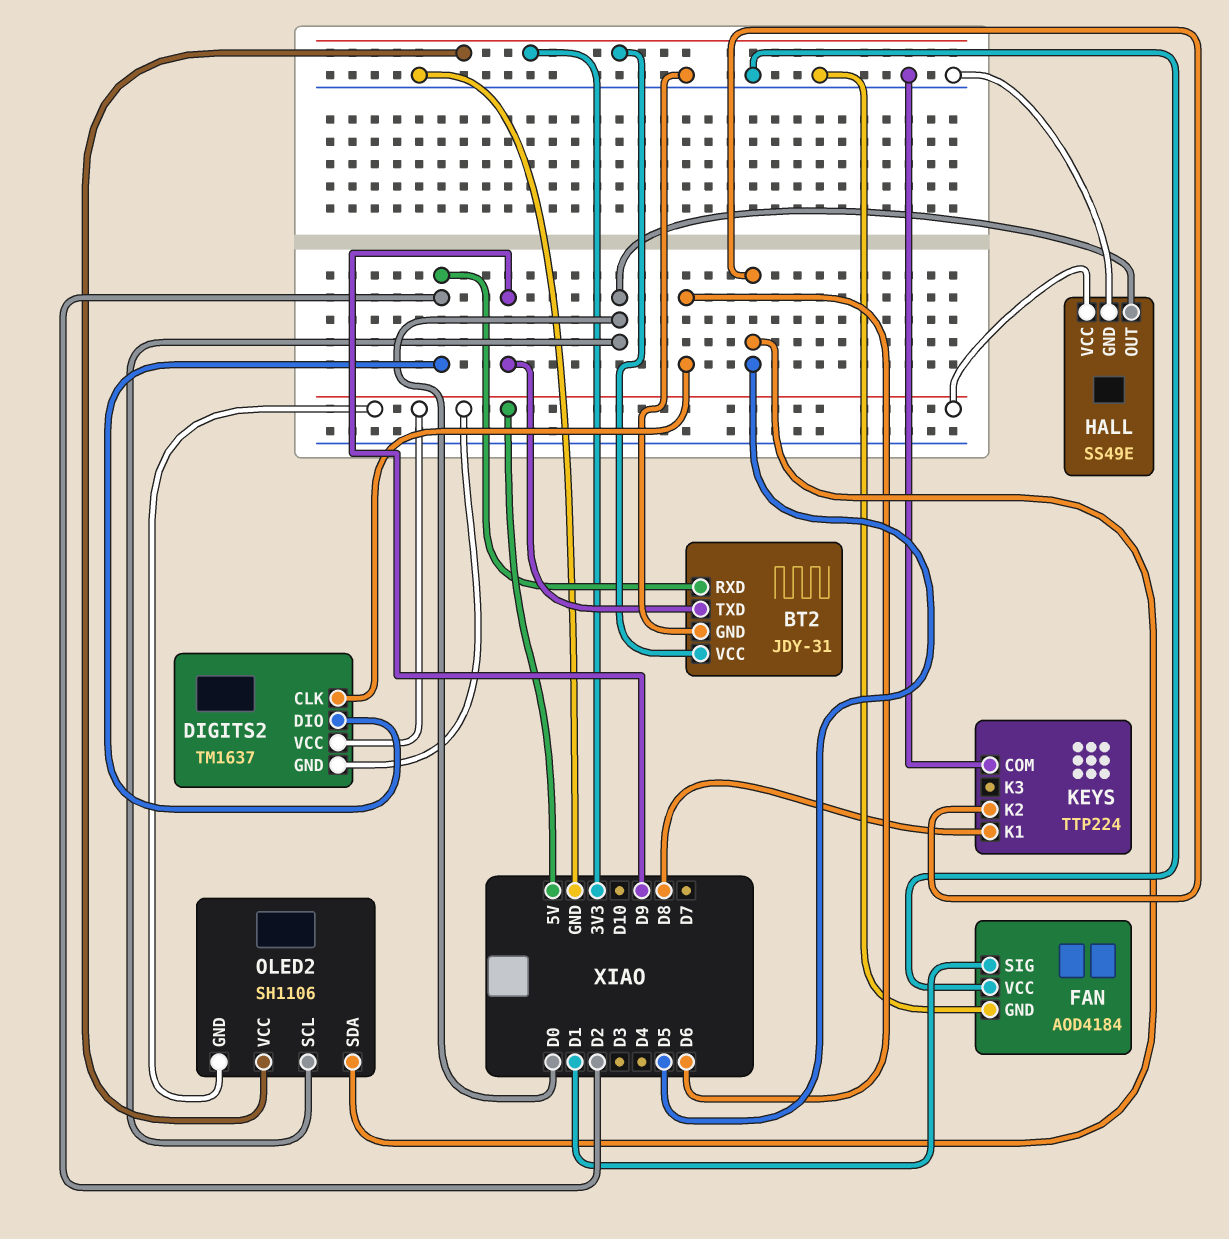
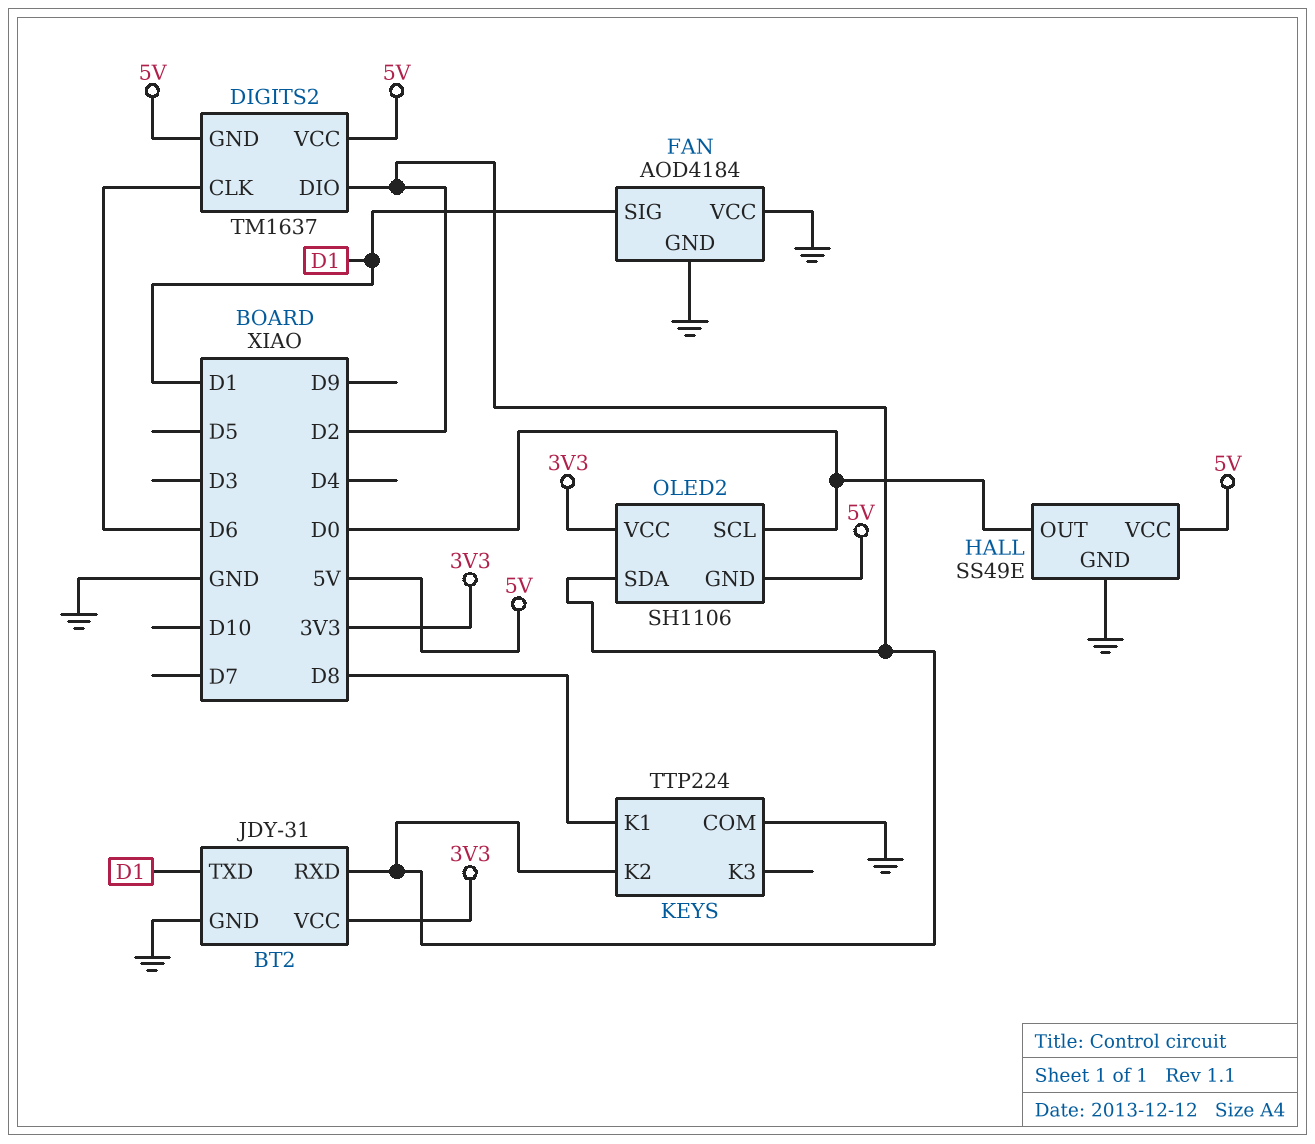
BT2 pin TXD: D9 -> D1
KEYS pin K2: D5 -> D2
OLED2 pin SDA: D5 -> D2

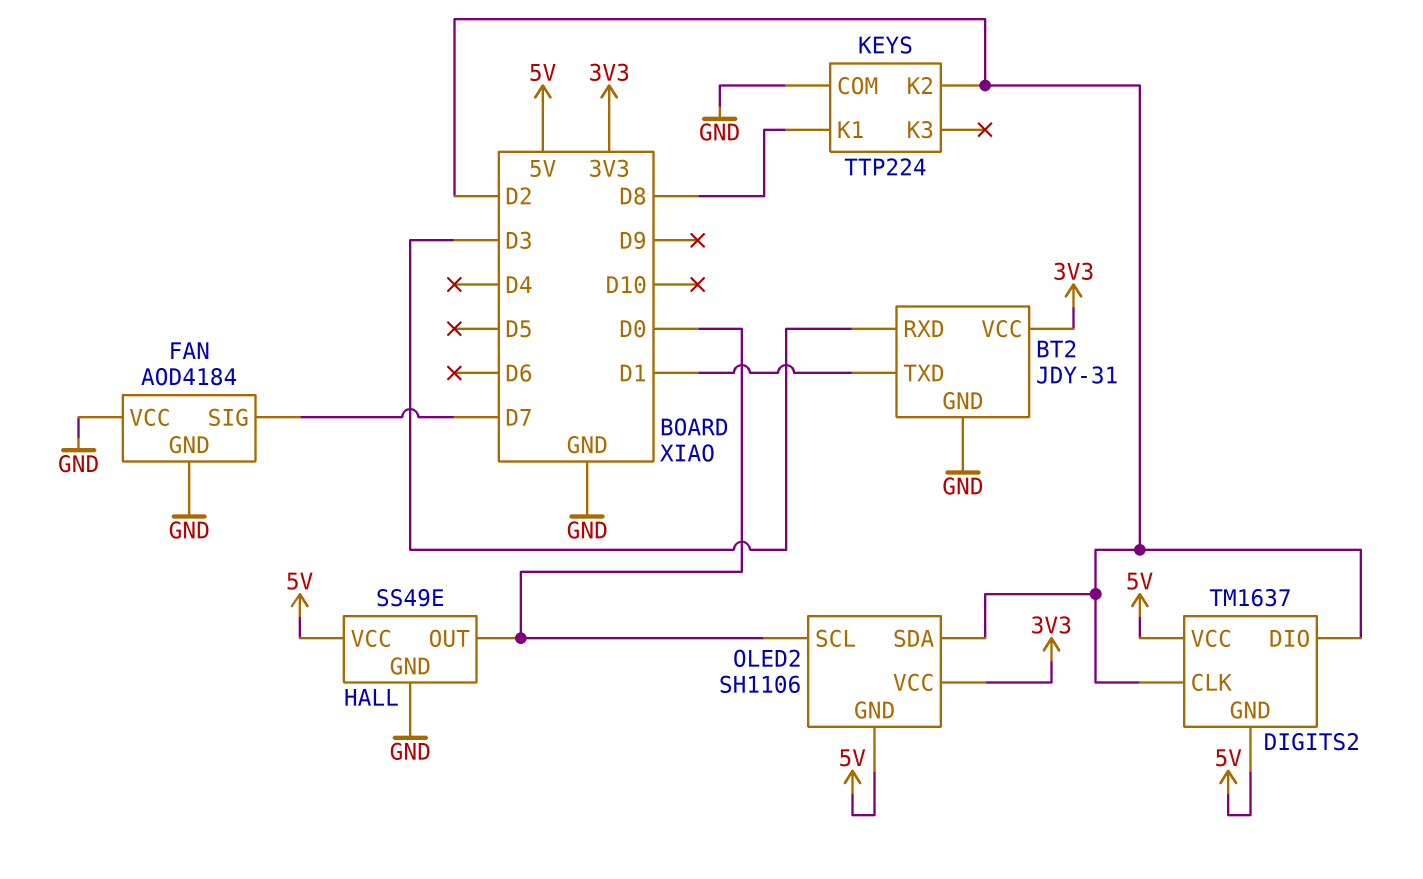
BT2 pin RXD: D2 -> D3
DIGITS2 pin CLK: D6 -> D2
FAN pin SIG: D1 -> D7

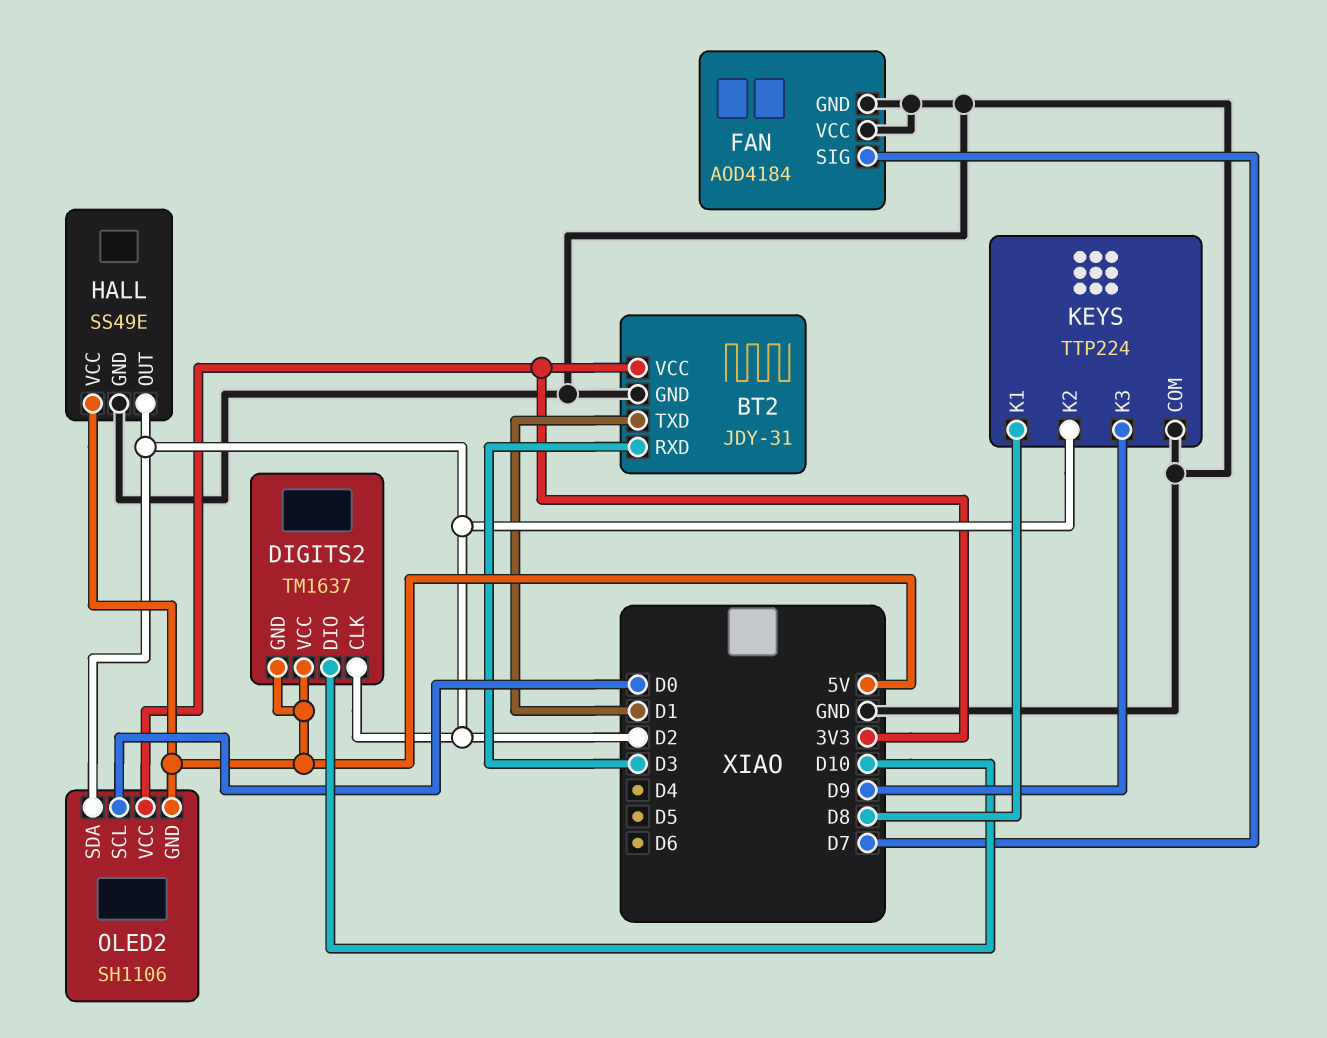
DIGITS2 pin DIO: D2 -> D10
HALL pin OUT: D0 -> D2
KEYS pin K3: none -> D9

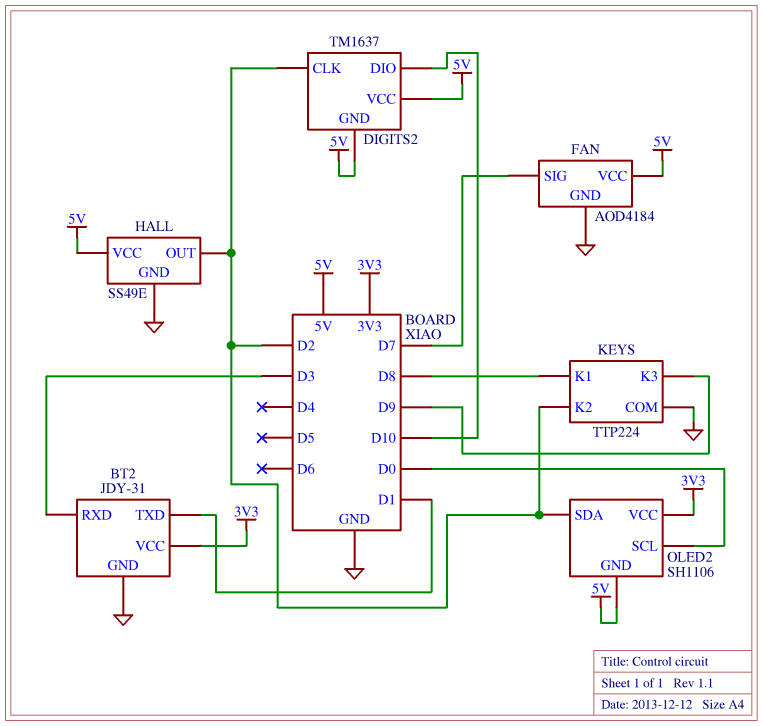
FAN pin VCC: GND -> 5V

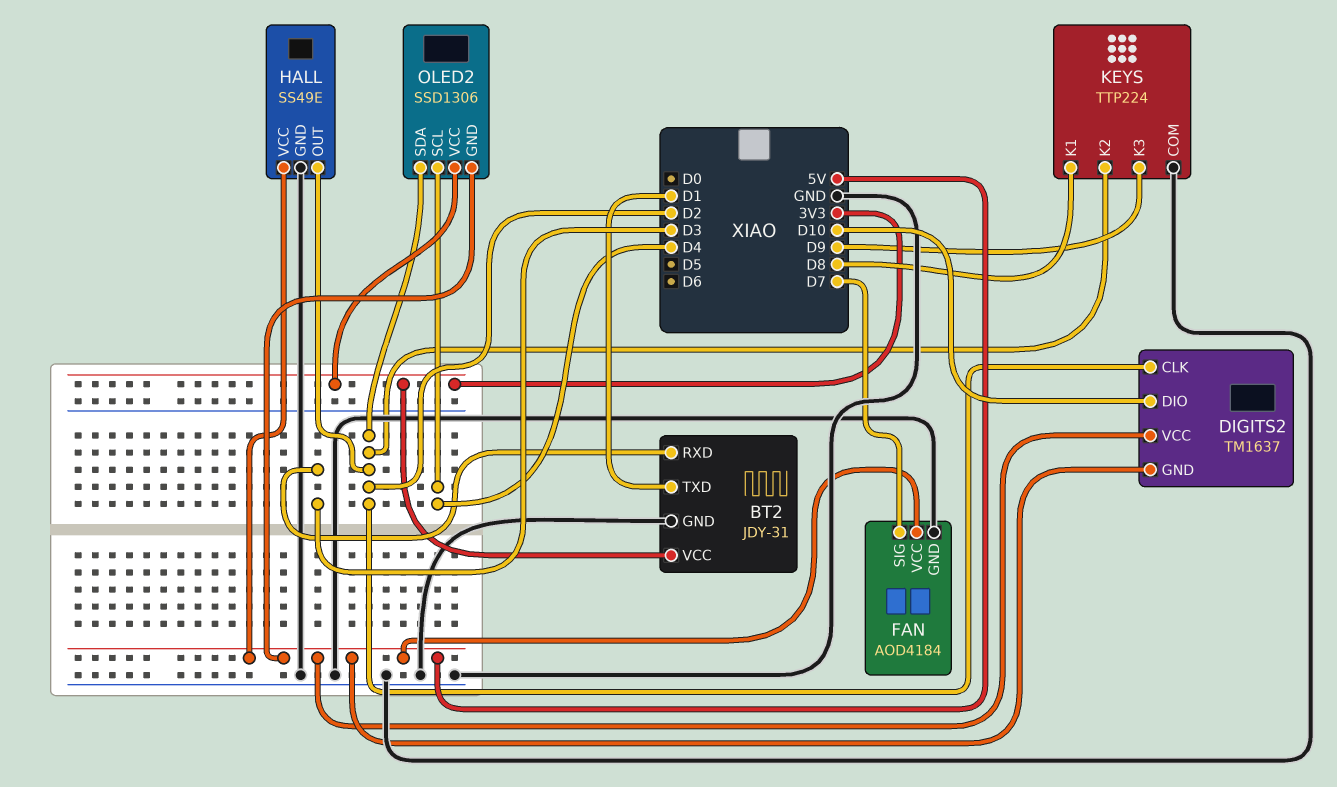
OLED2: SH1106 -> SSD1306
OLED2 pin SCL: D0 -> D4

